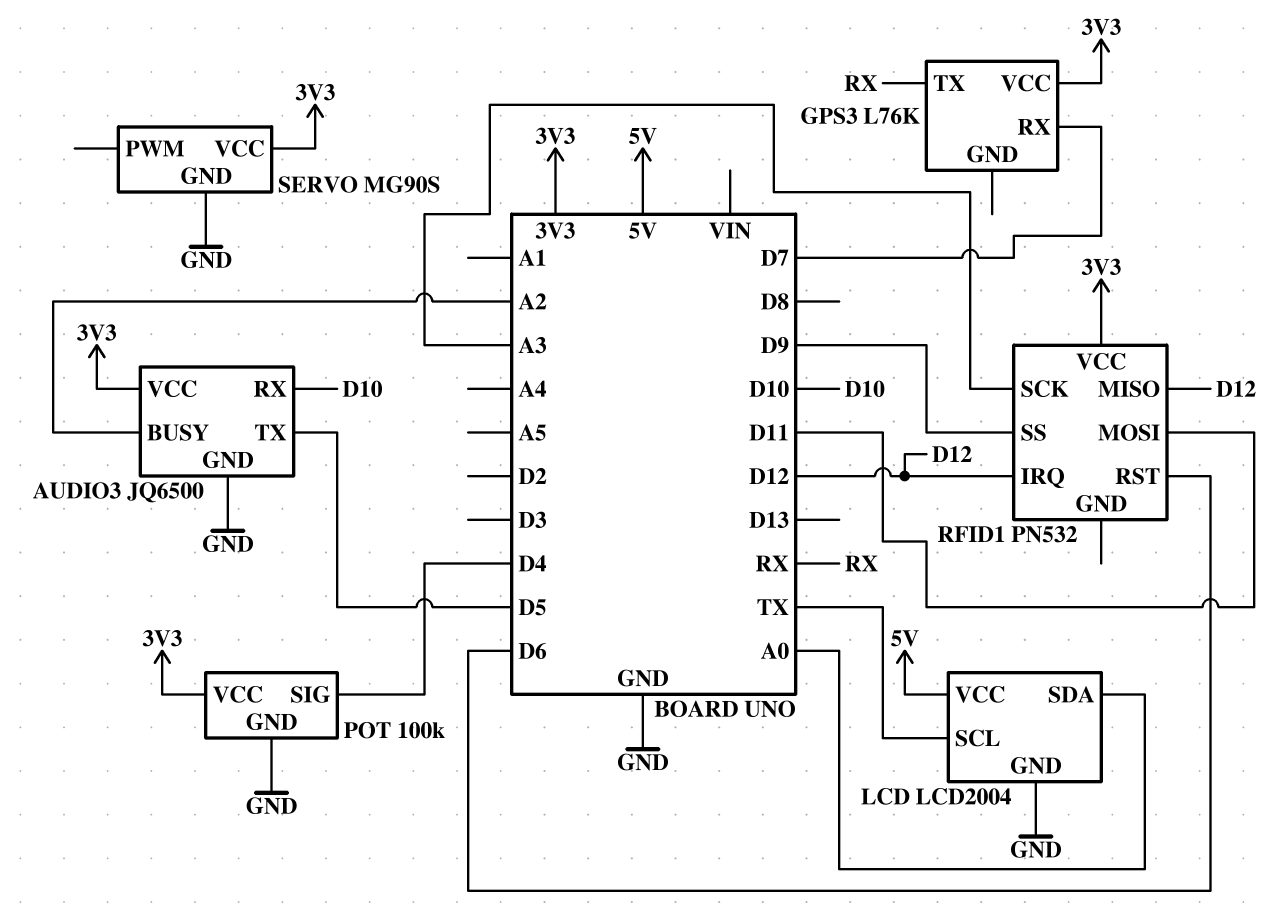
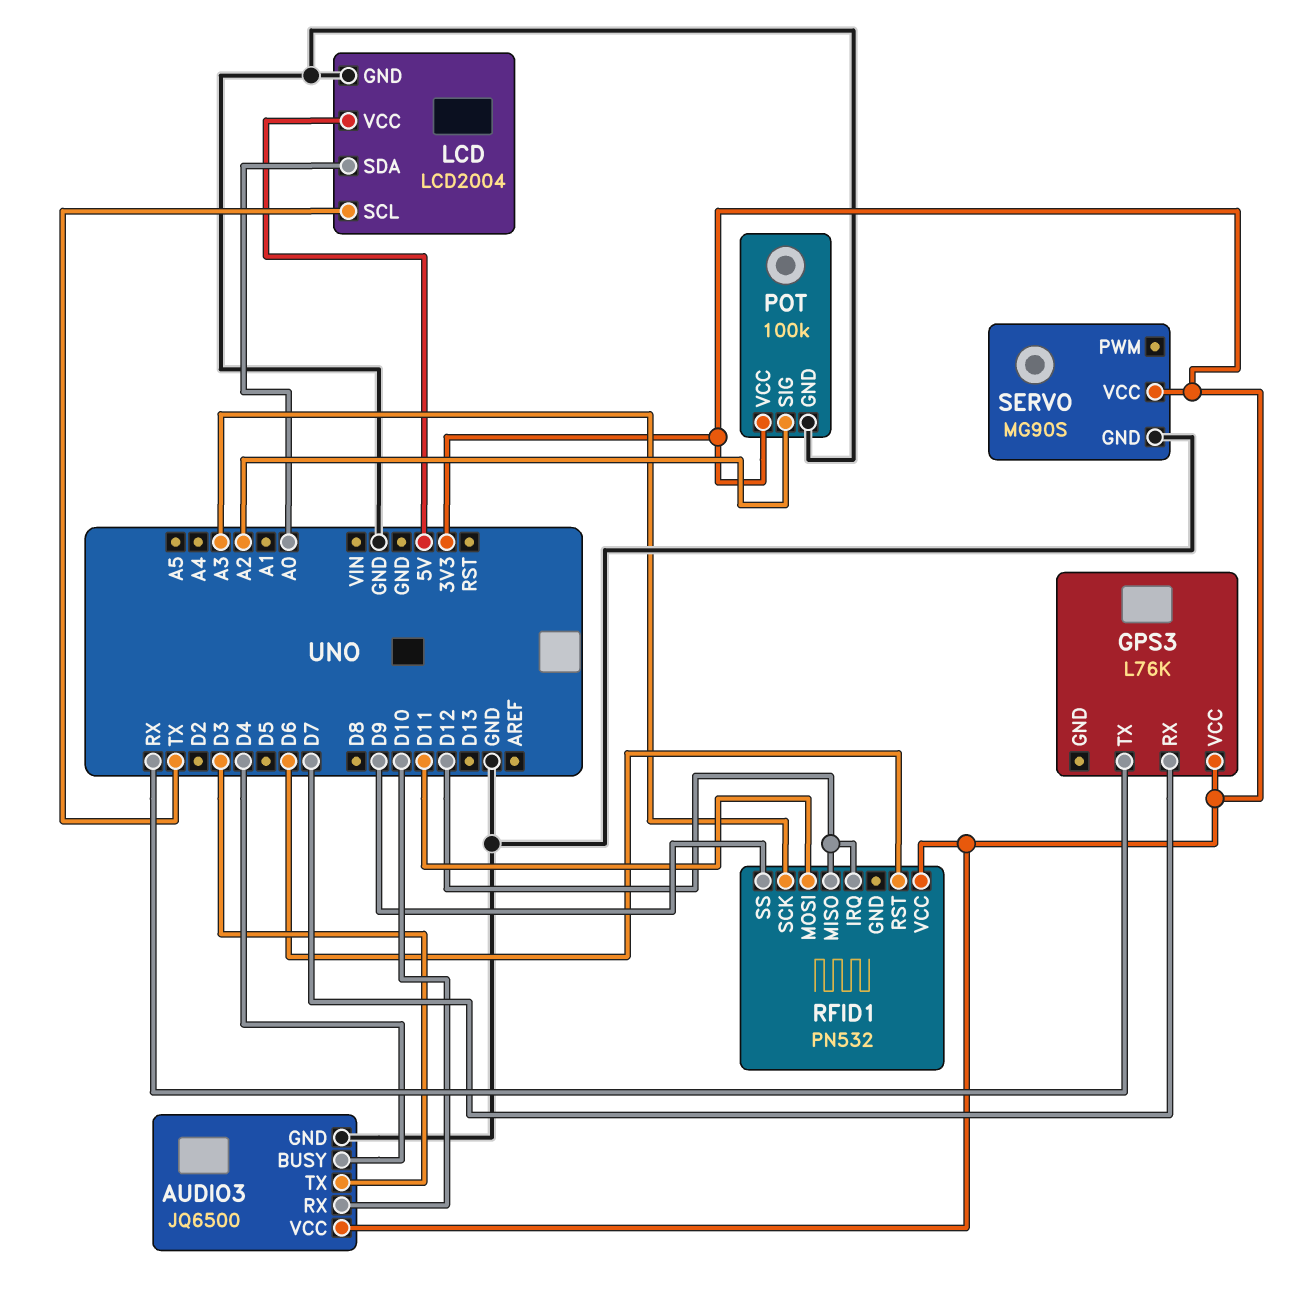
AUDIO3 pin BUSY: A2 -> D4
AUDIO3 pin TX: D5 -> D3
POT pin SIG: D4 -> A2

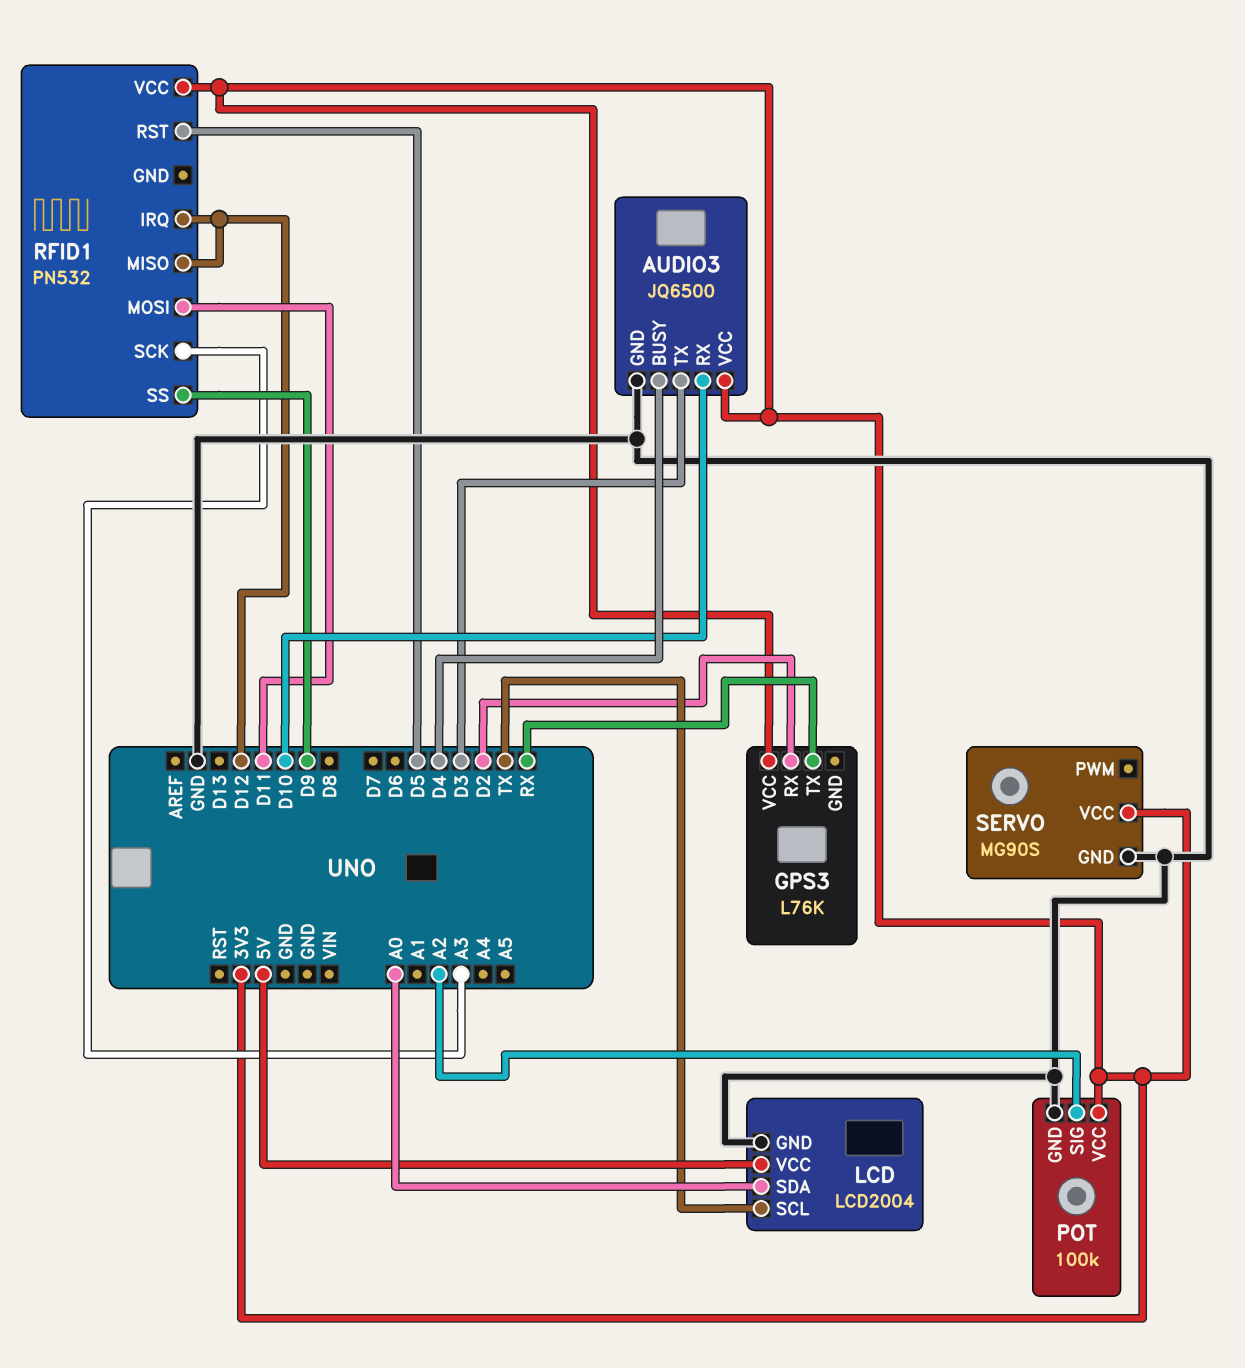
GPS3 pin RX: D7 -> D2
RFID1 pin RST: D6 -> D5

